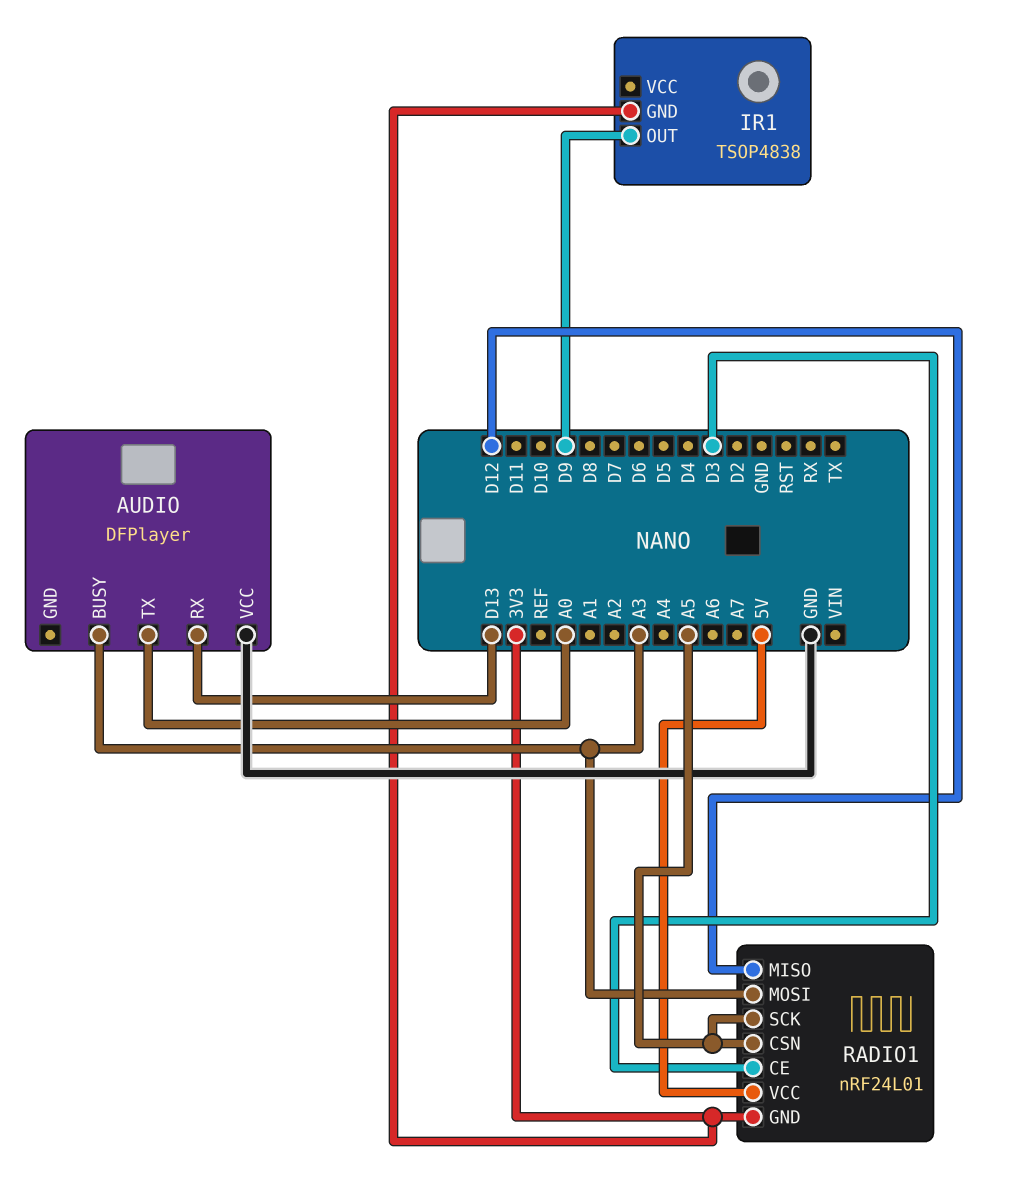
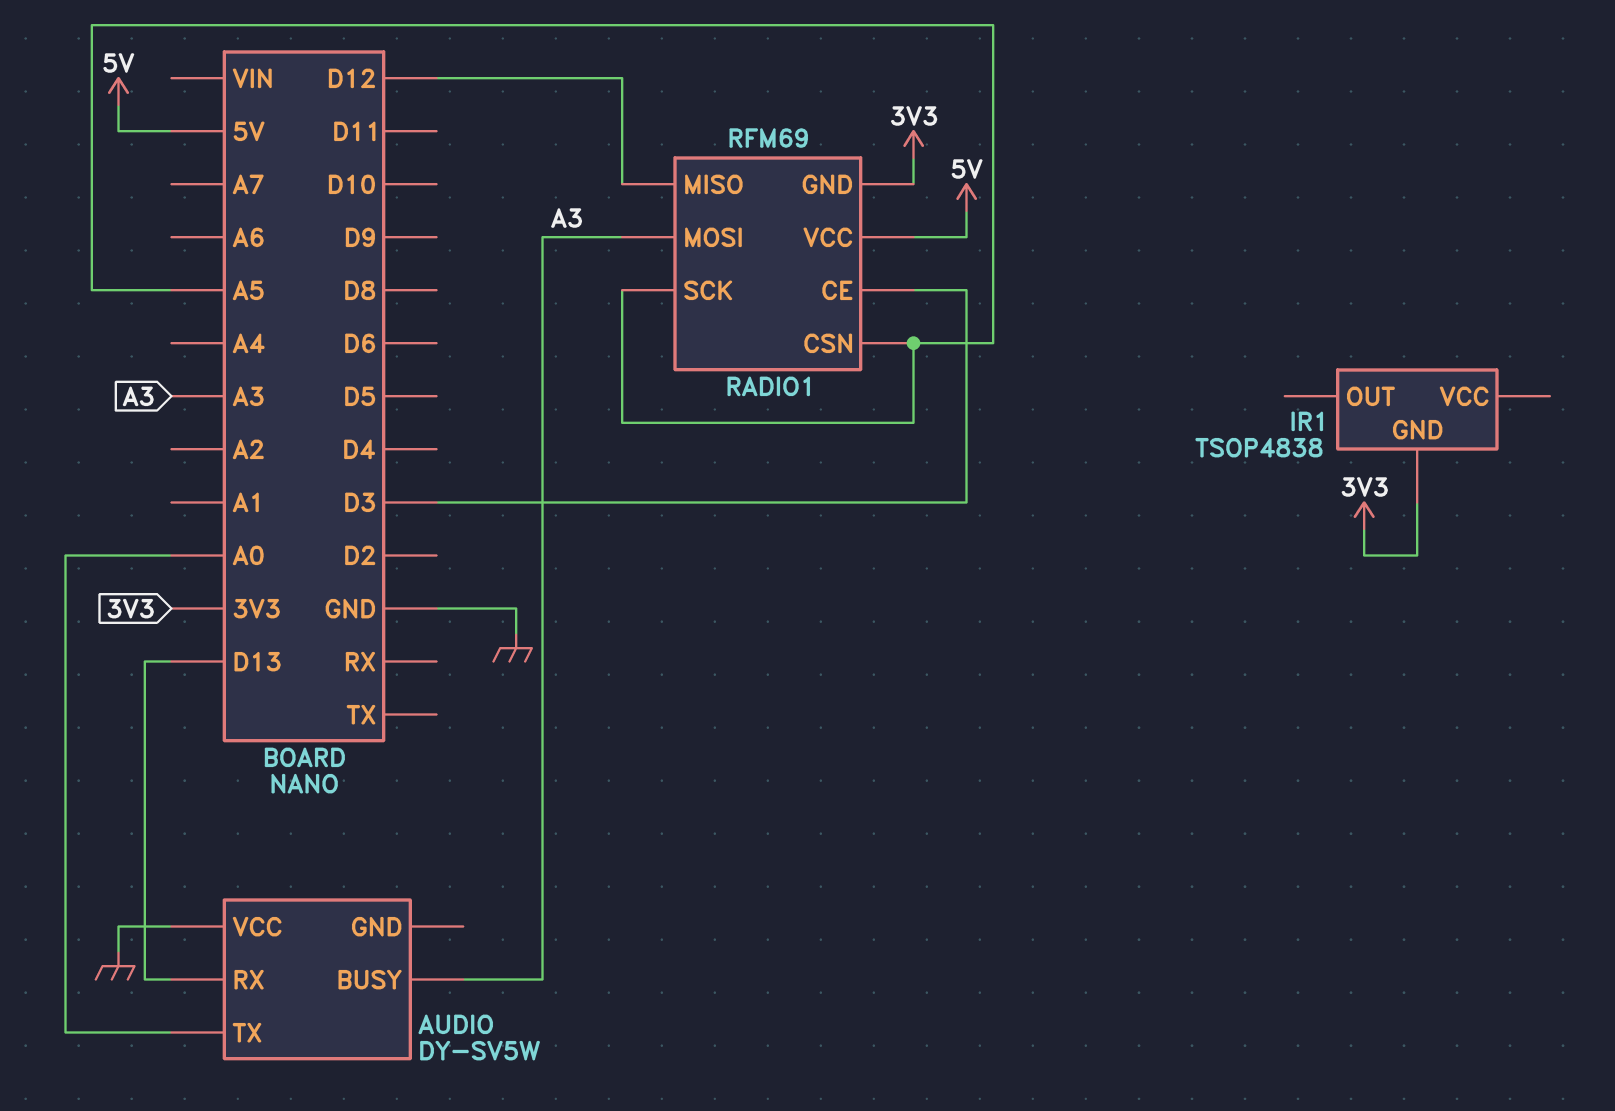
AUDIO: DFPlayer -> DY-SV5W
IR1 pin OUT: D9 -> none
RADIO1: nRF24L01 -> RFM69

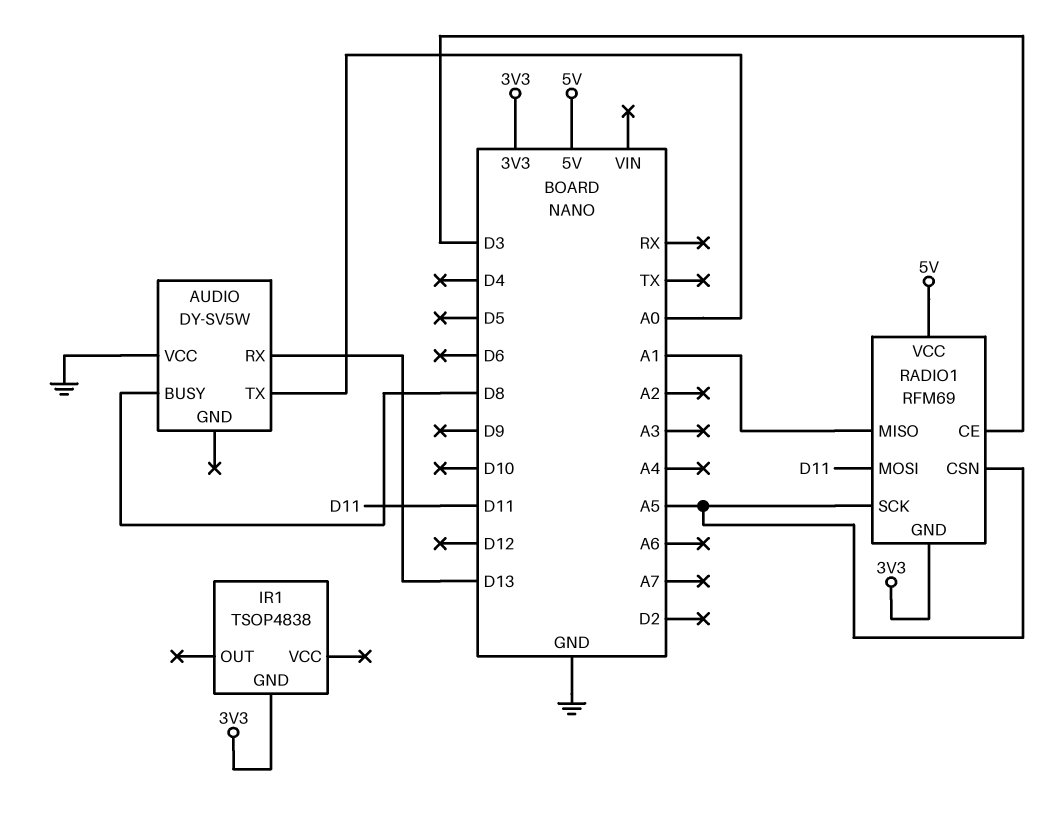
AUDIO pin BUSY: A3 -> D8
RADIO1 pin MISO: D12 -> A1
RADIO1 pin MOSI: A3 -> D11

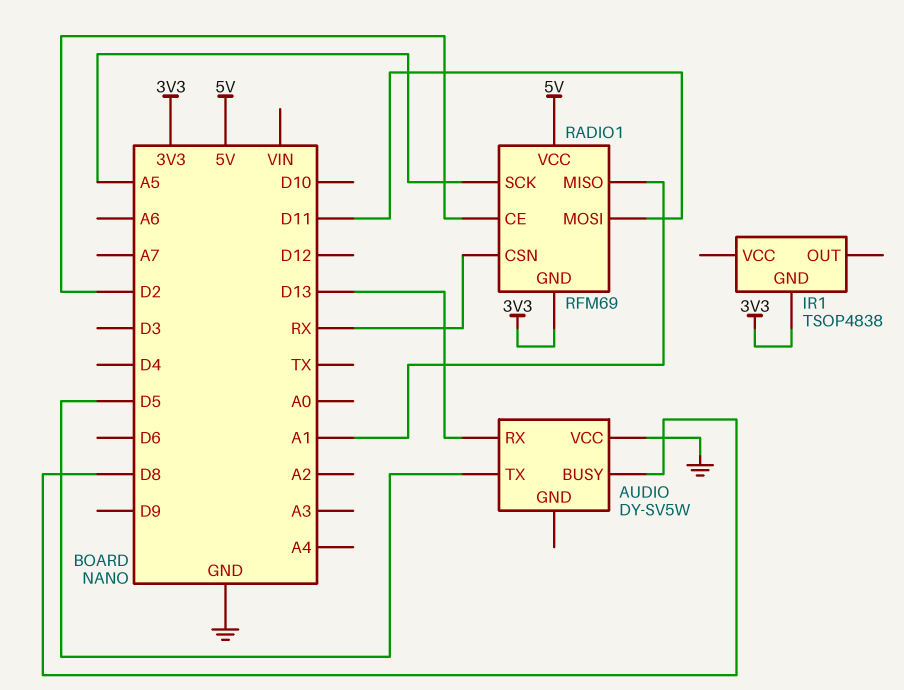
AUDIO pin TX: A0 -> D5
RADIO1 pin CE: D3 -> D2
RADIO1 pin CSN: A5 -> RX

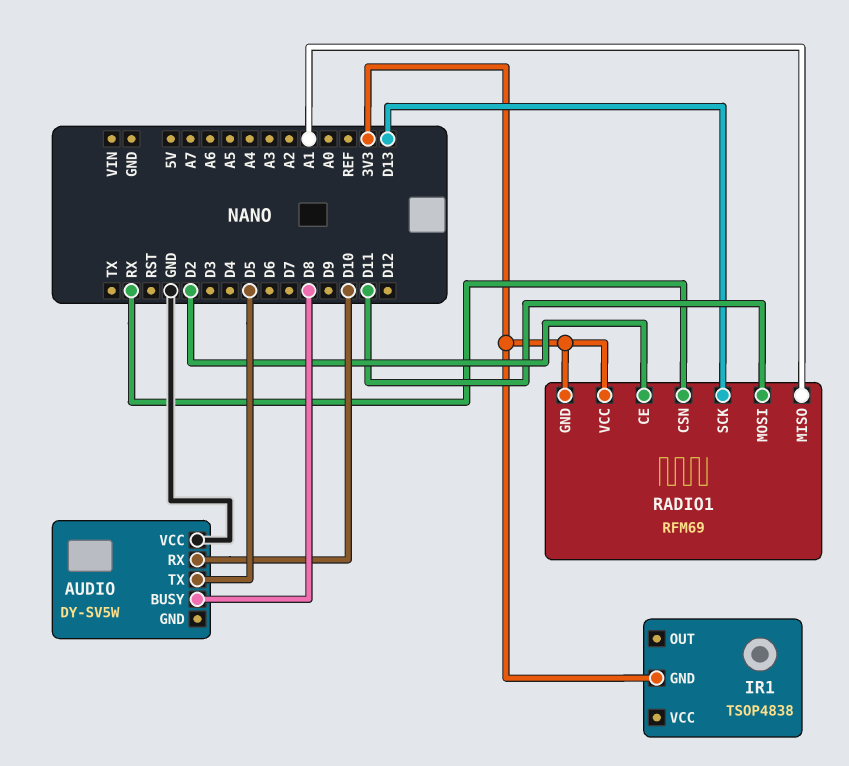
AUDIO pin RX: D13 -> D10
RADIO1 pin SCK: A5 -> D13
RADIO1 pin VCC: 5V -> 3V3

